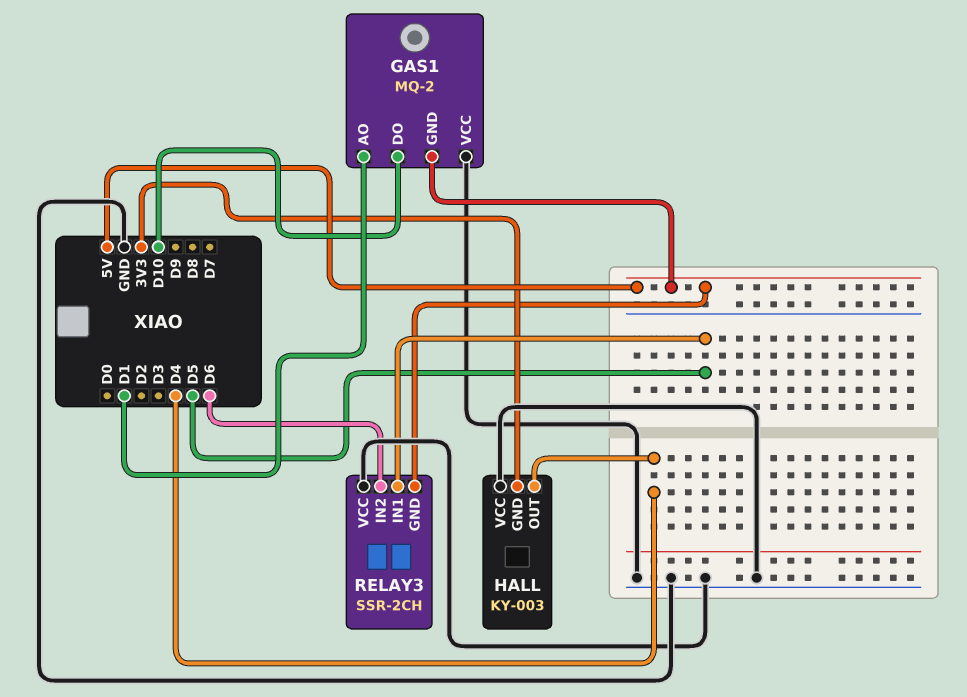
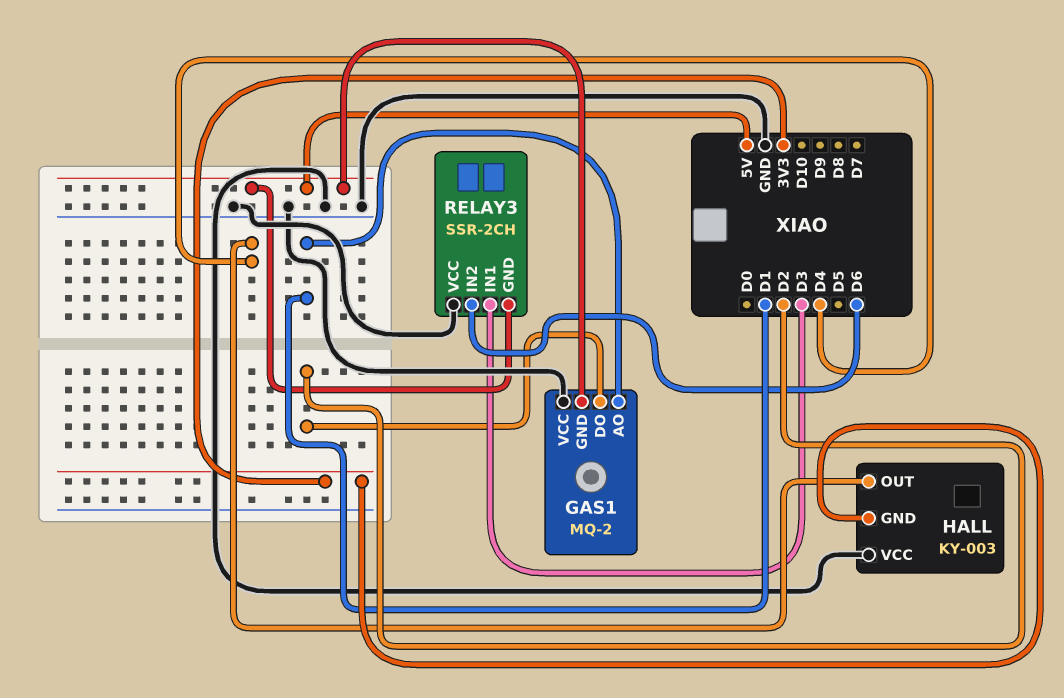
GAS1 pin DO: D10 -> D2
RELAY3 pin IN1: D5 -> D3

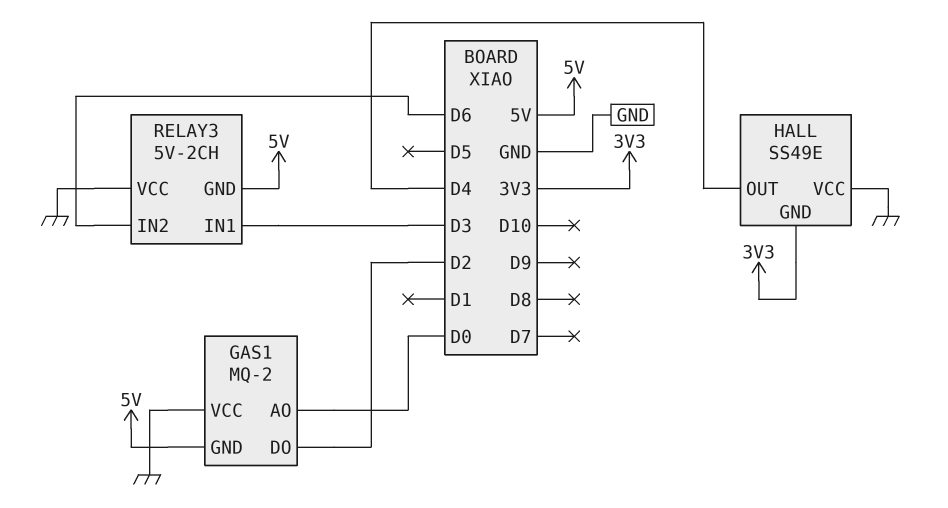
GAS1 pin AO: D1 -> D0
HALL: KY-003 -> SS49E
RELAY3: SSR-2CH -> 5V-2CH

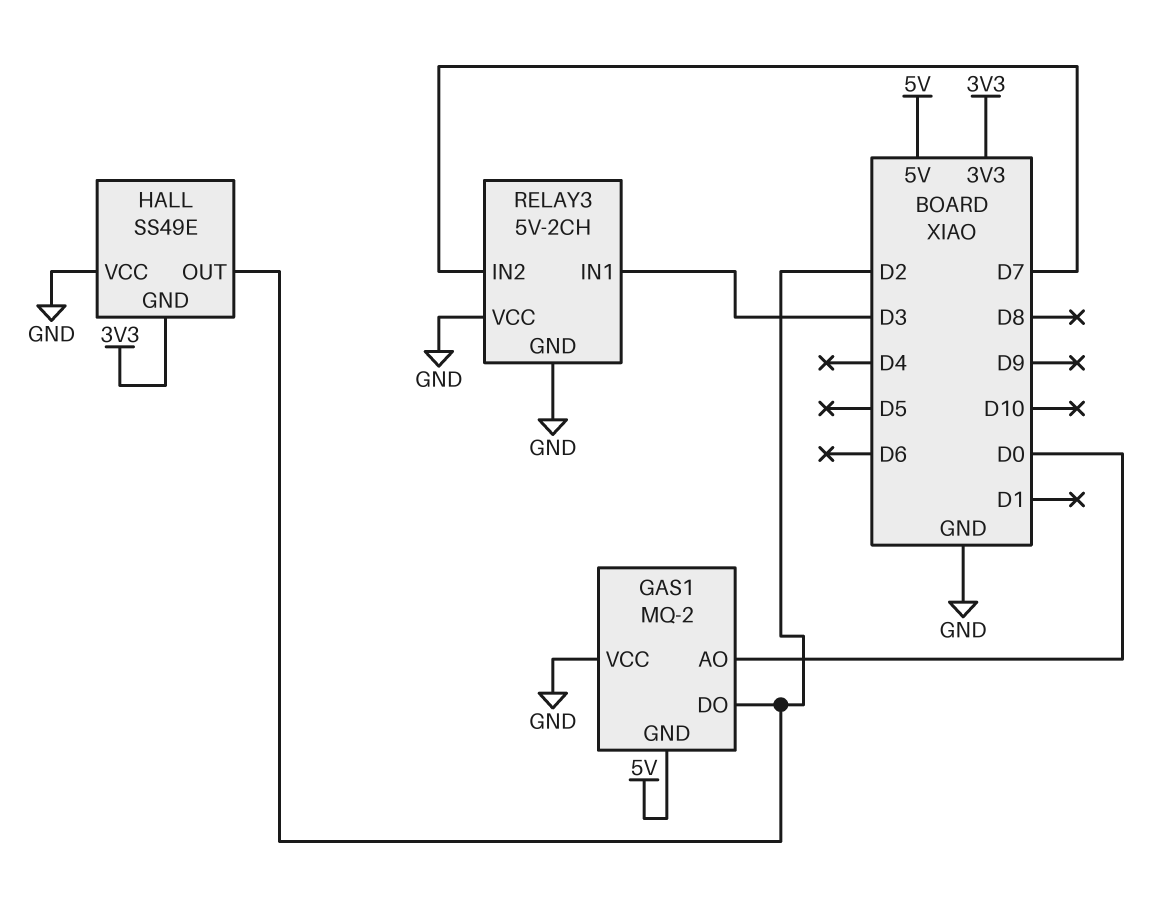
HALL pin OUT: D4 -> D2
RELAY3 pin GND: 5V -> GND
RELAY3 pin IN2: D6 -> D7

